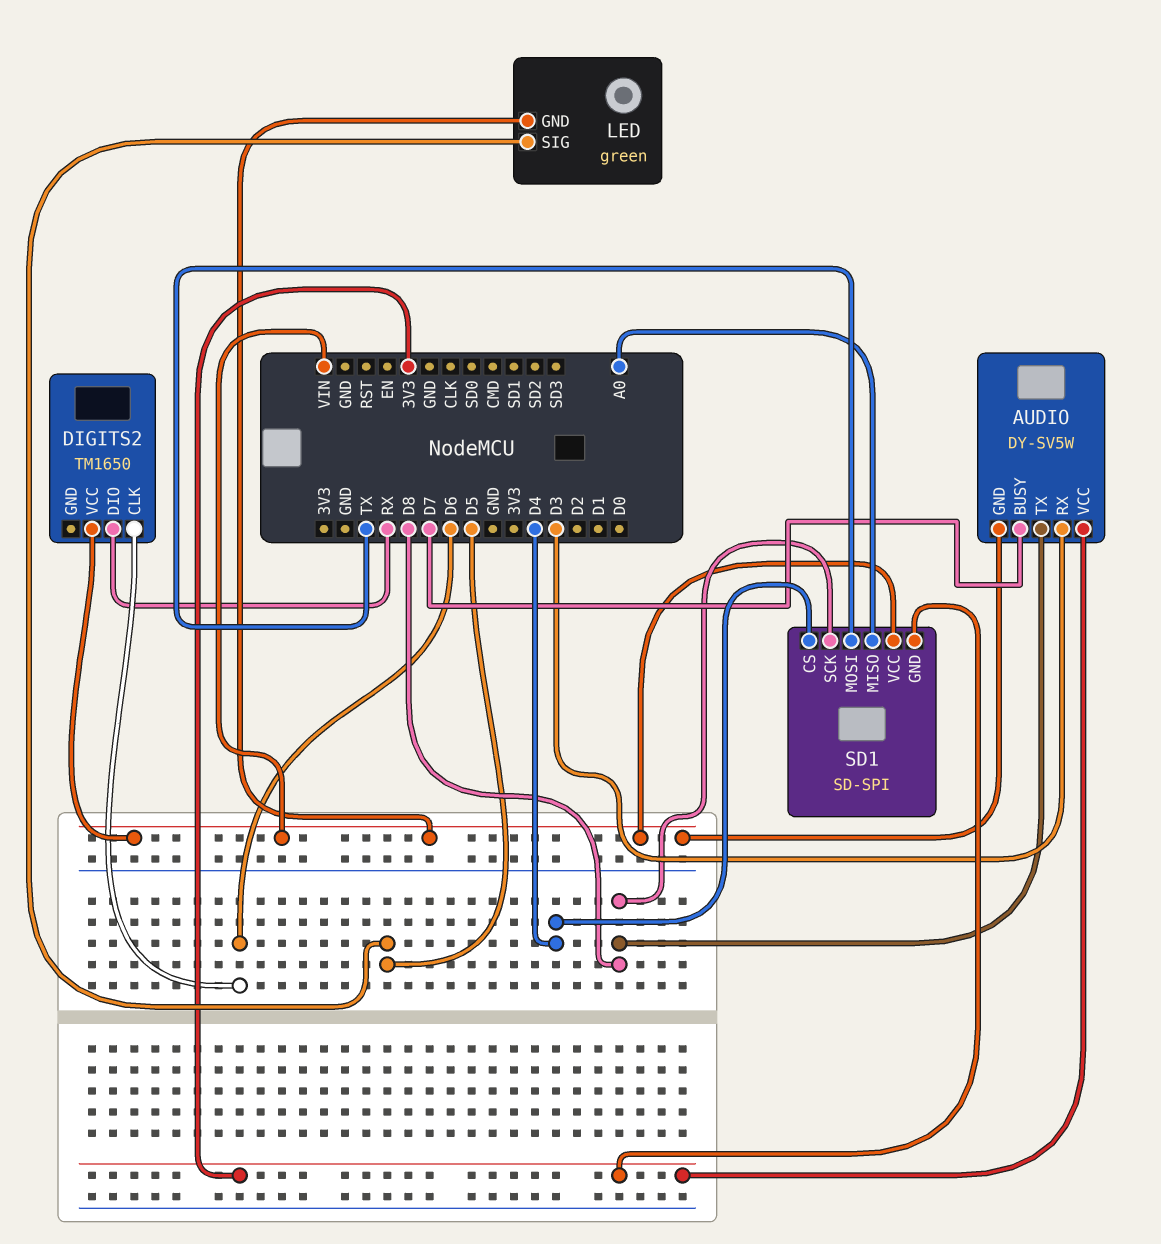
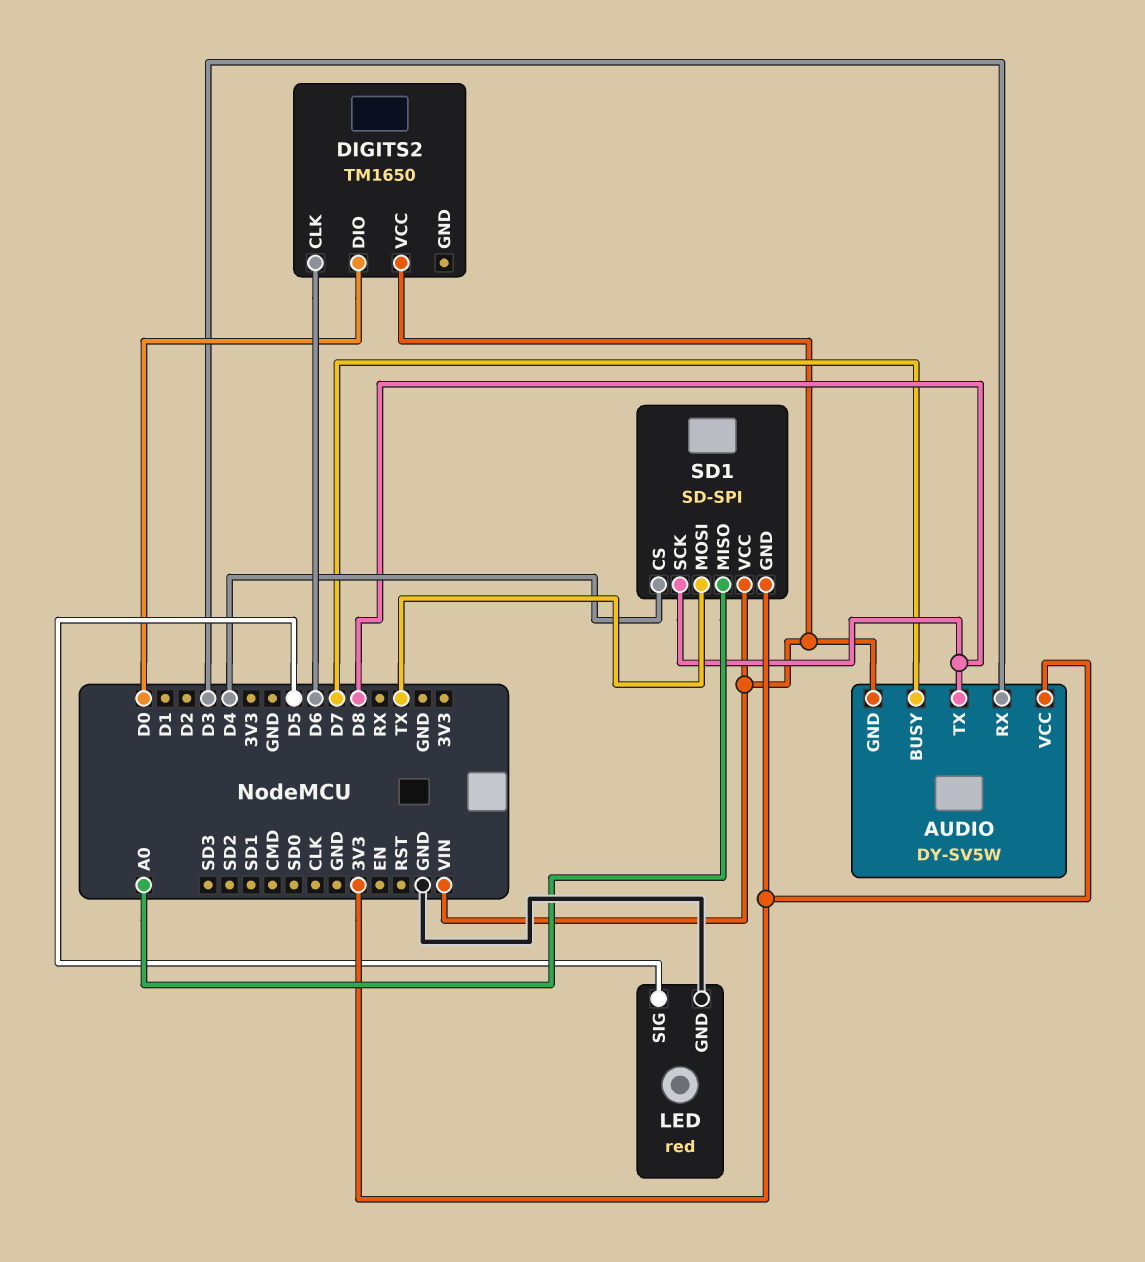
DIGITS2 pin DIO: RX -> D0
LED: green -> red
LED pin GND: VIN -> GND

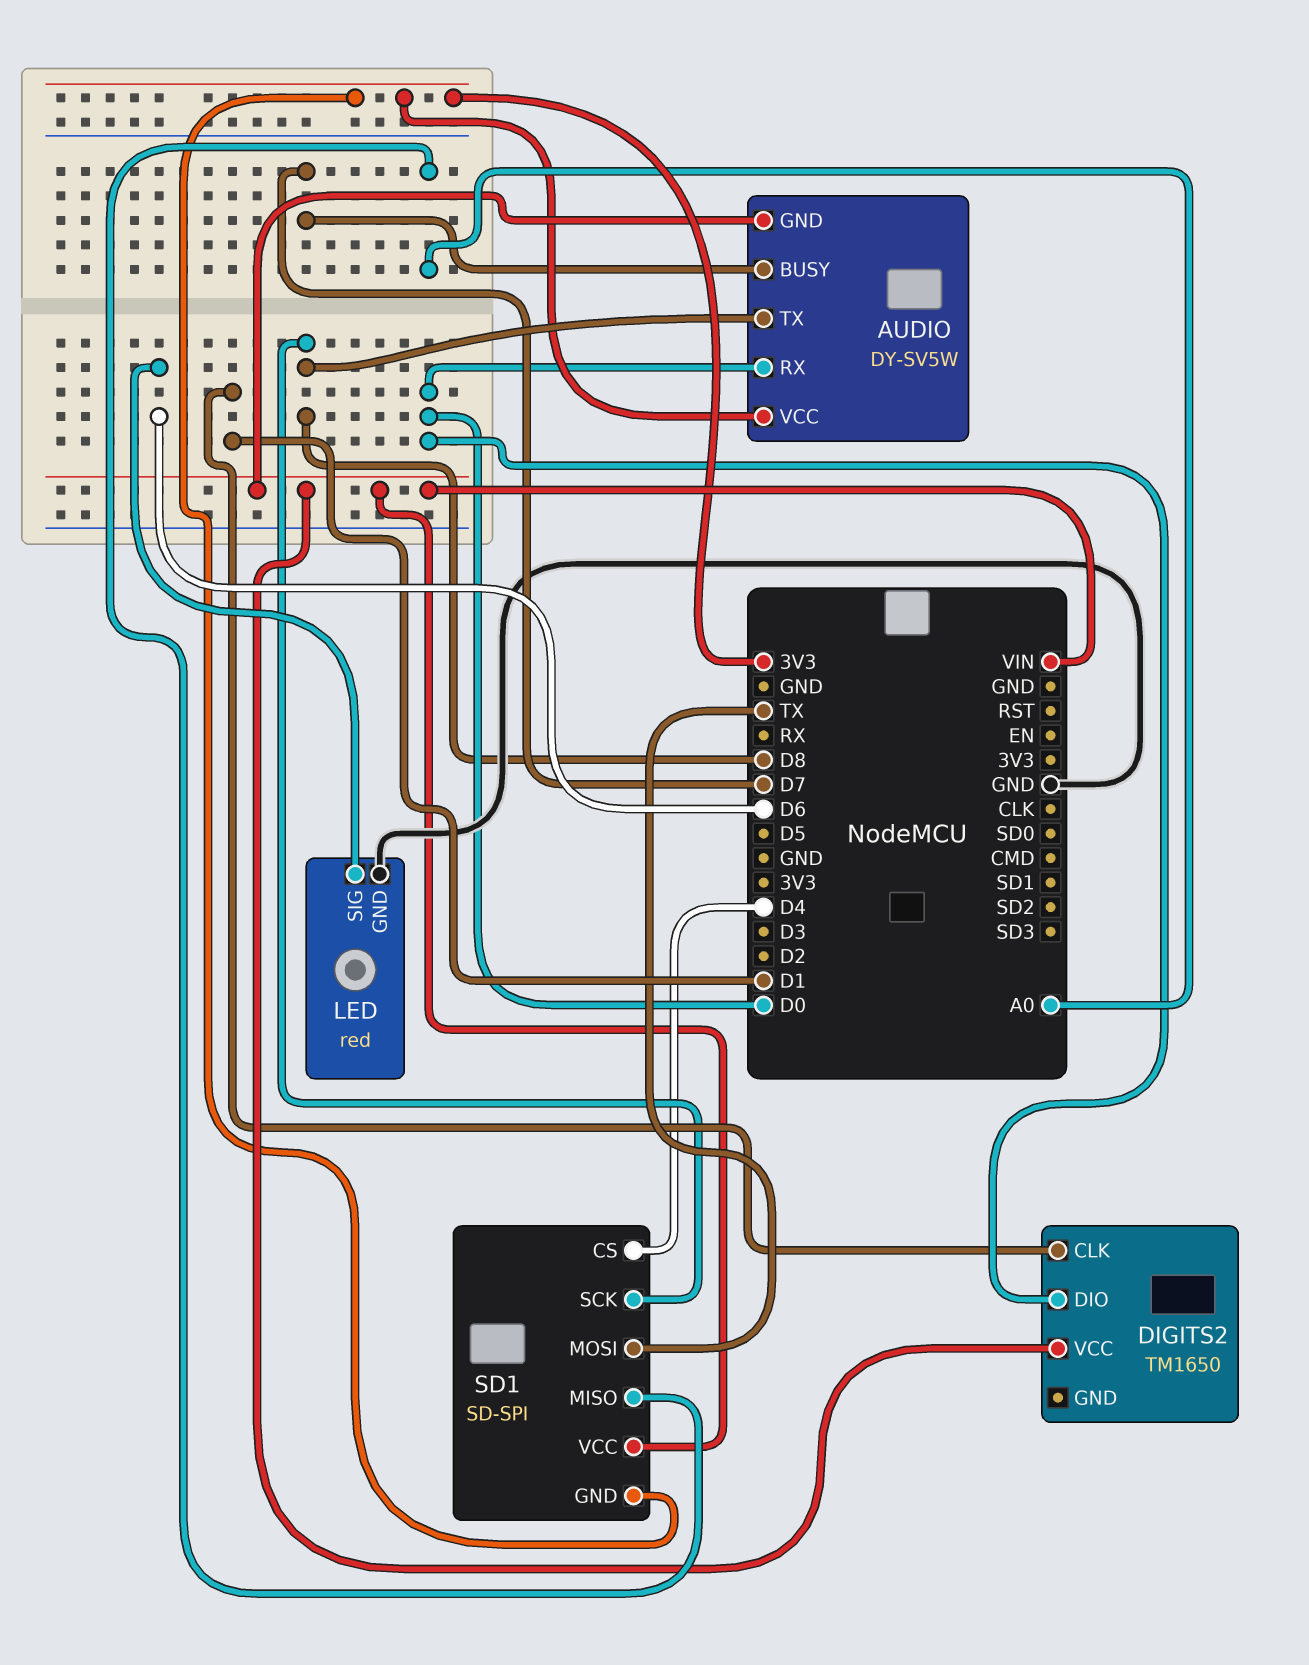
AUDIO pin RX: D3 -> D0
DIGITS2 pin CLK: D6 -> D1
LED pin SIG: D5 -> D6

